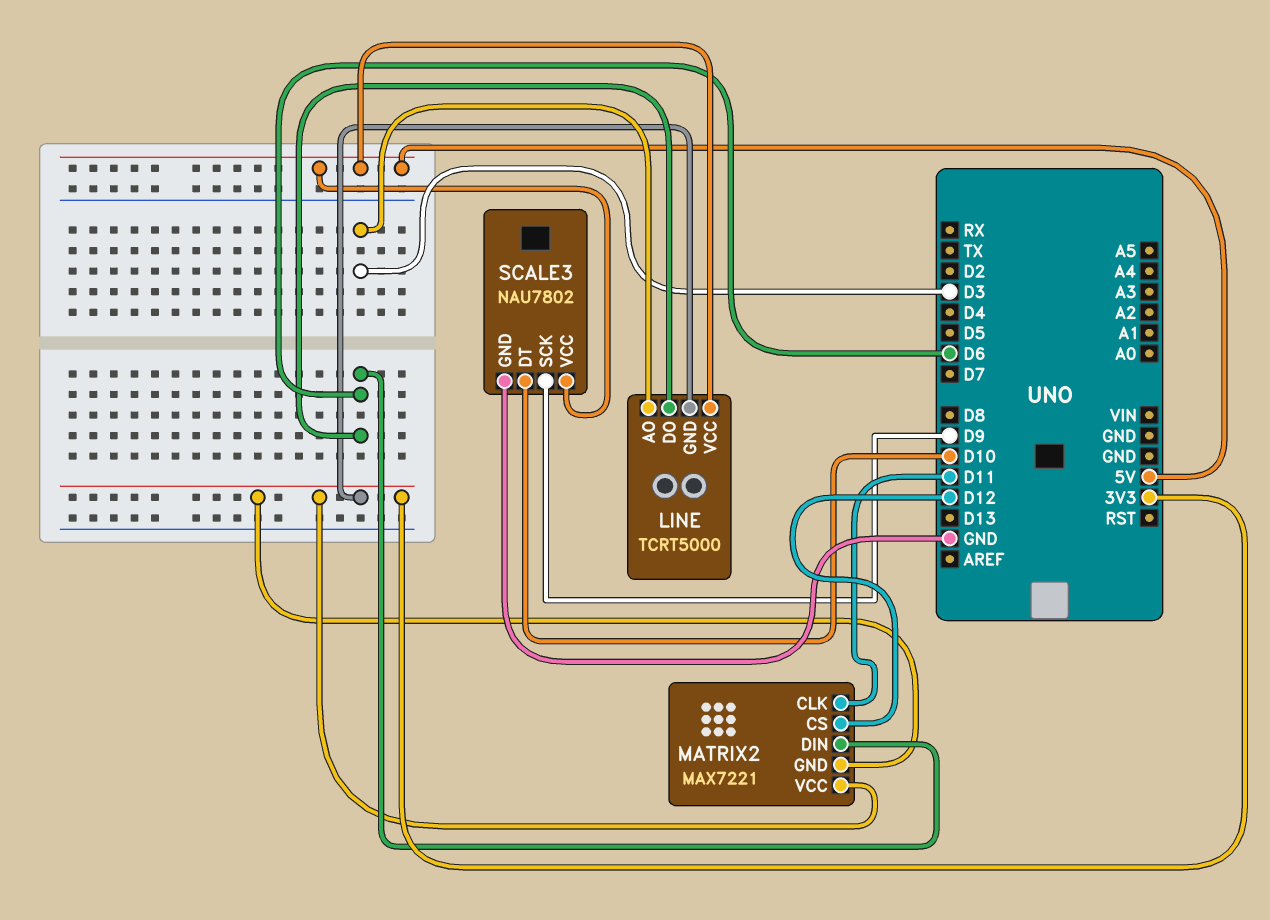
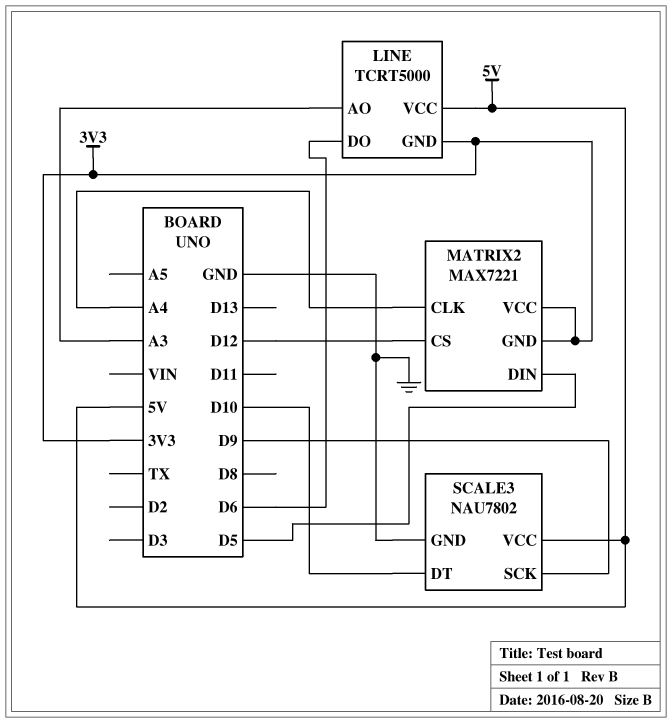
LINE pin AO: D3 -> A3
MATRIX2 pin CLK: D11 -> A4
MATRIX2 pin DIN: D6 -> D5

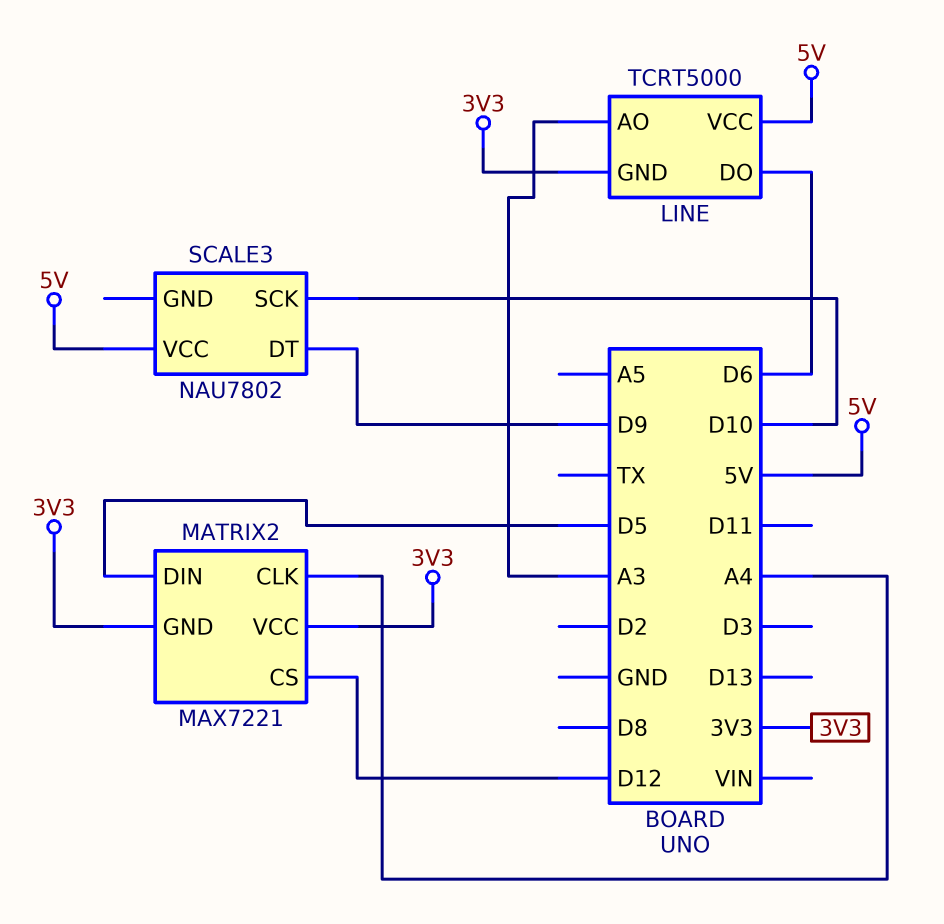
SCALE3 pin DT: D10 -> D9
SCALE3 pin GND: GND -> none
SCALE3 pin SCK: D9 -> D10

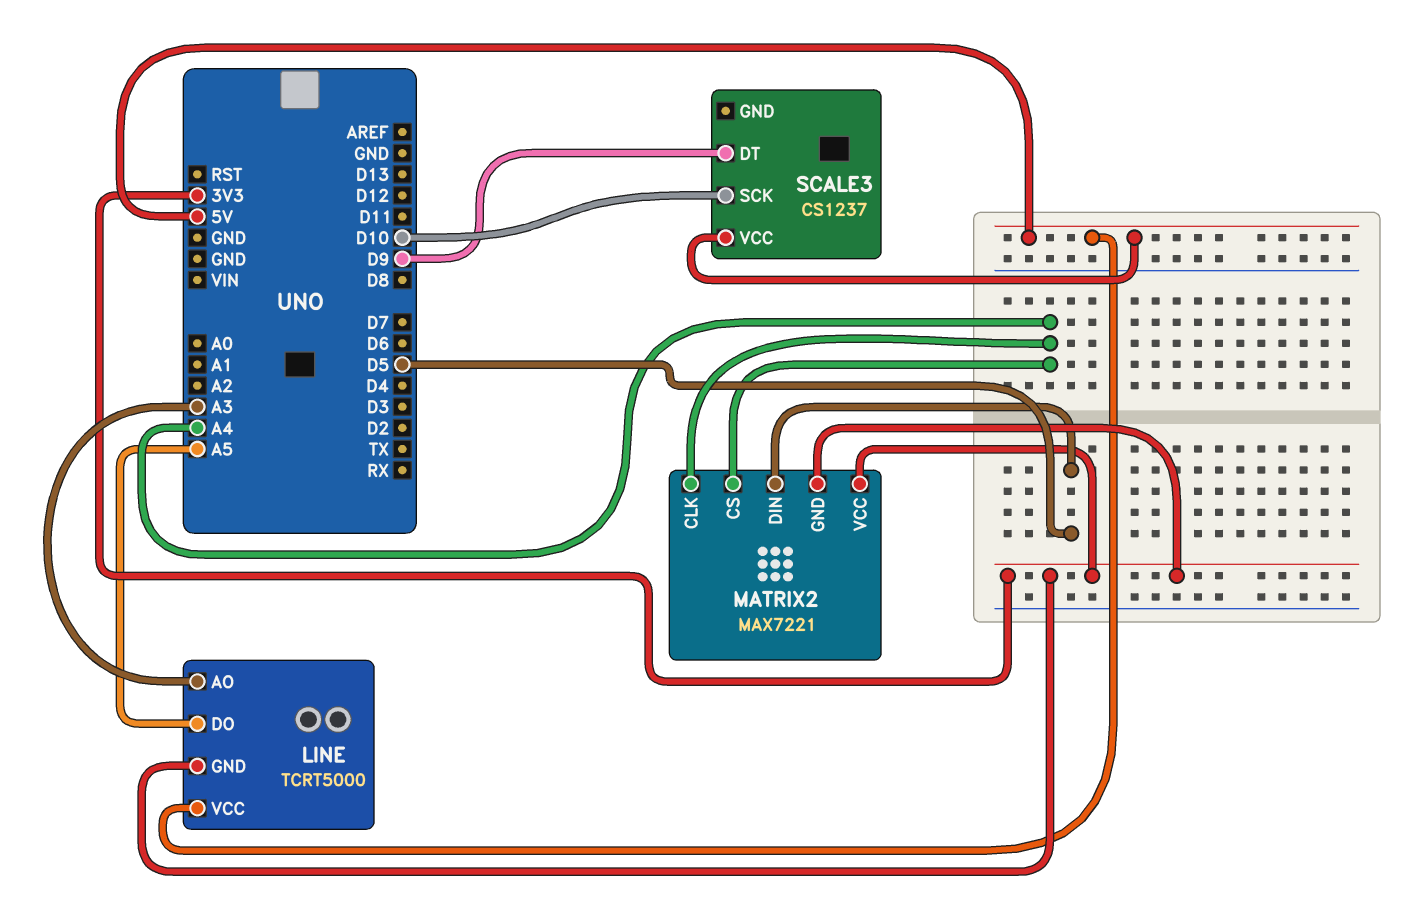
LINE pin DO: D6 -> A5
MATRIX2 pin CS: D12 -> A4
SCALE3: NAU7802 -> CS1237

